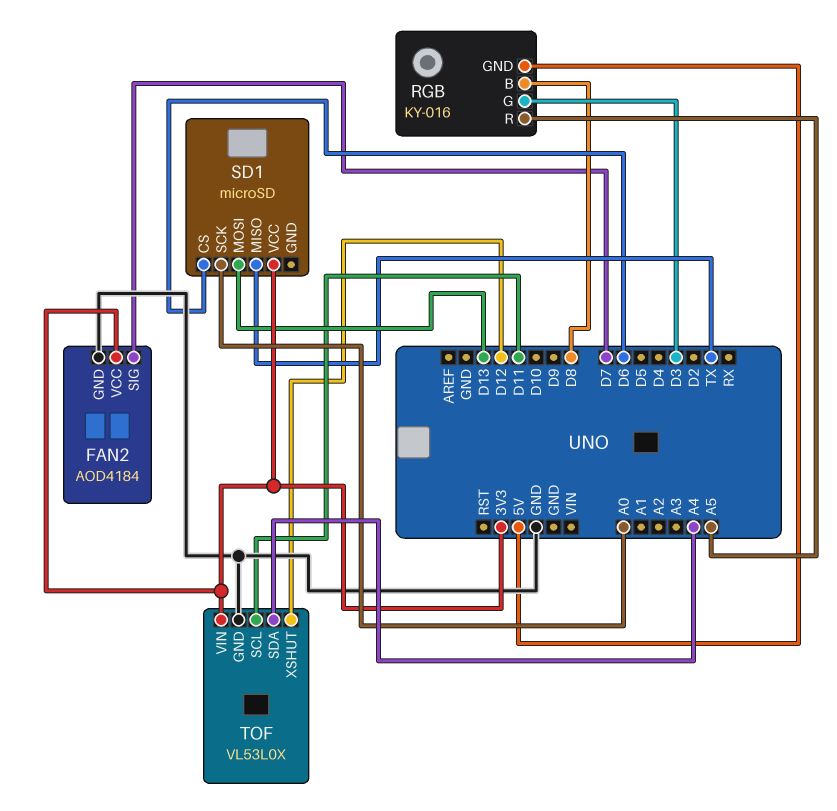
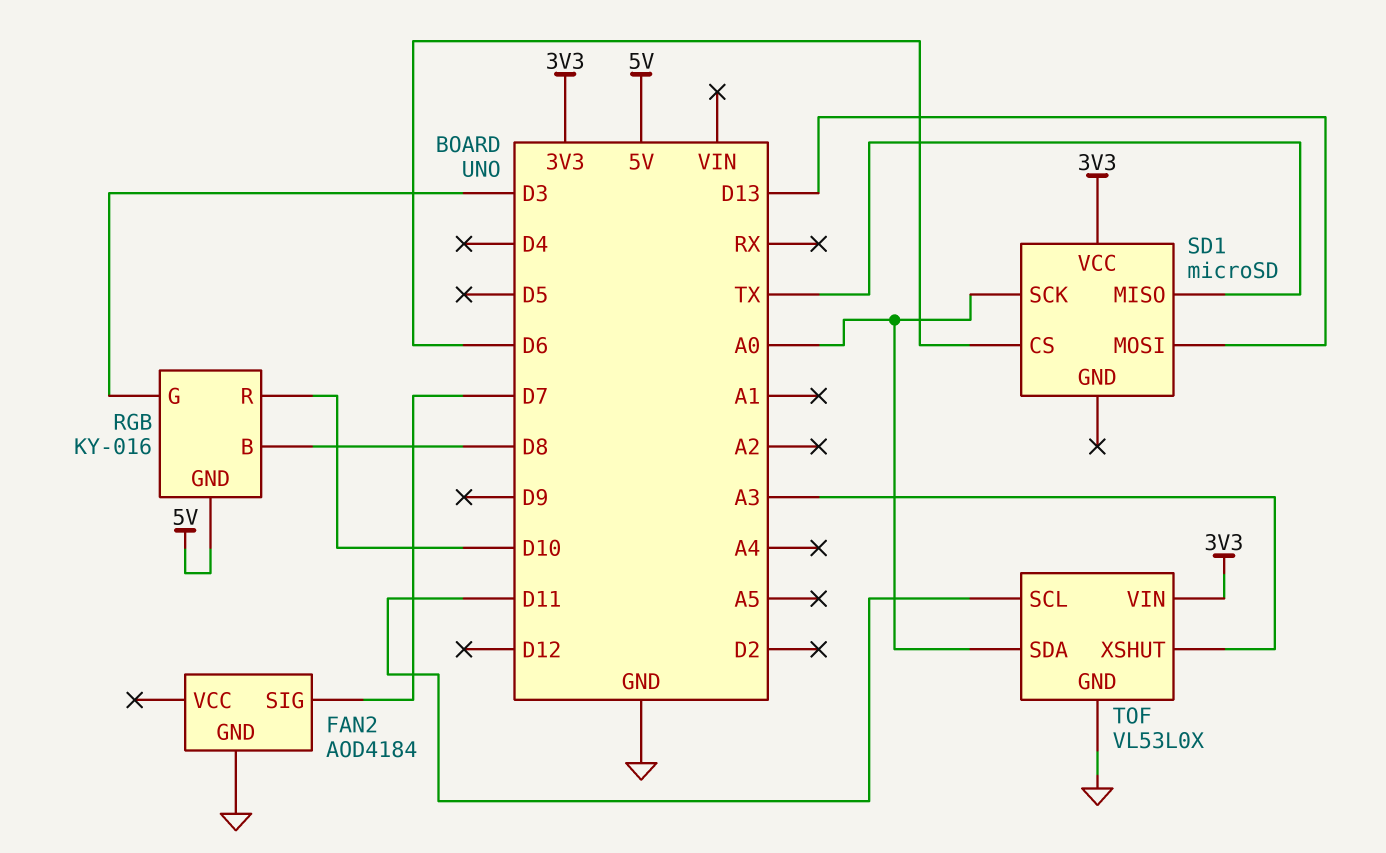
FAN2 pin VCC: 3V3 -> none
RGB pin R: A5 -> D10
TOF pin SDA: A4 -> A0
TOF pin XSHUT: D12 -> A3

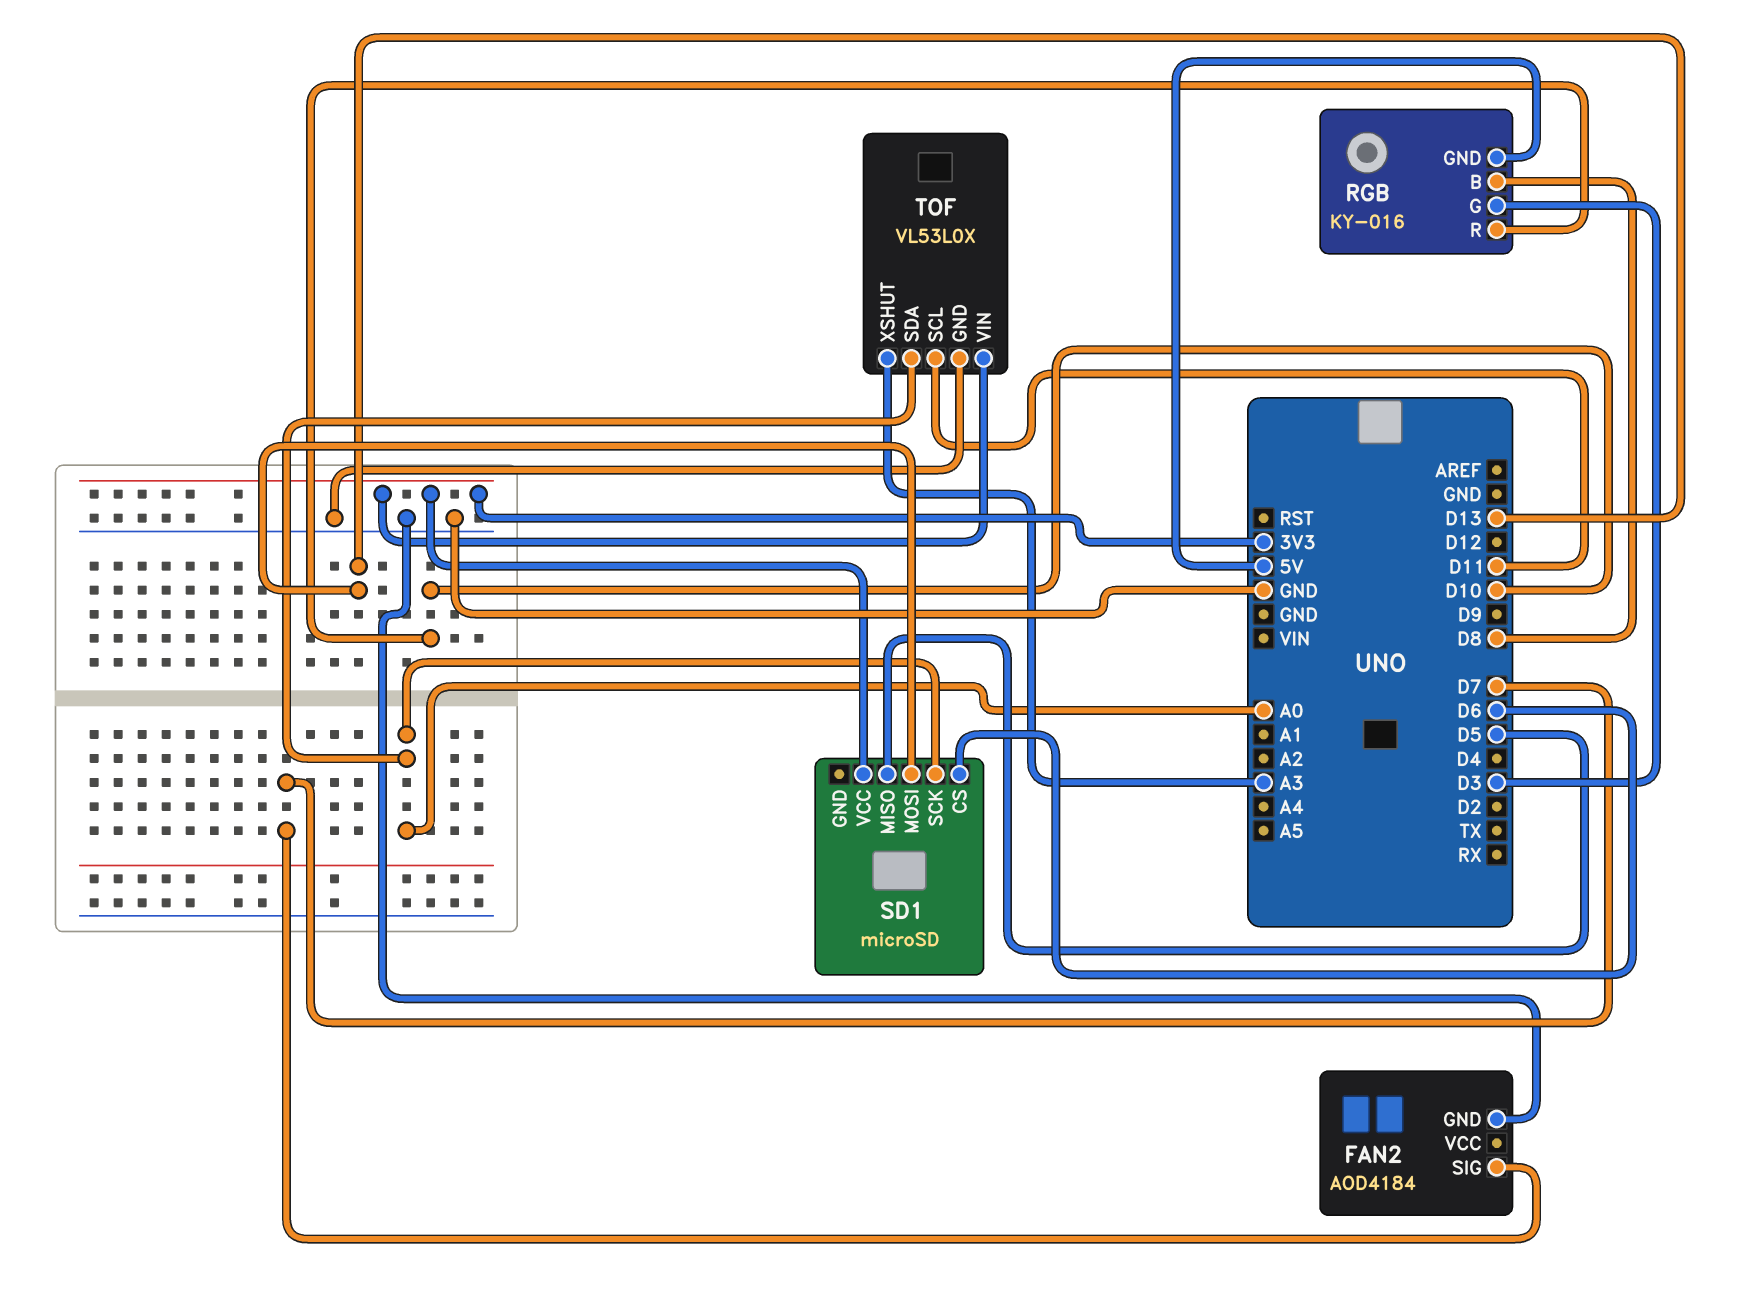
SD1 pin MISO: TX -> D5

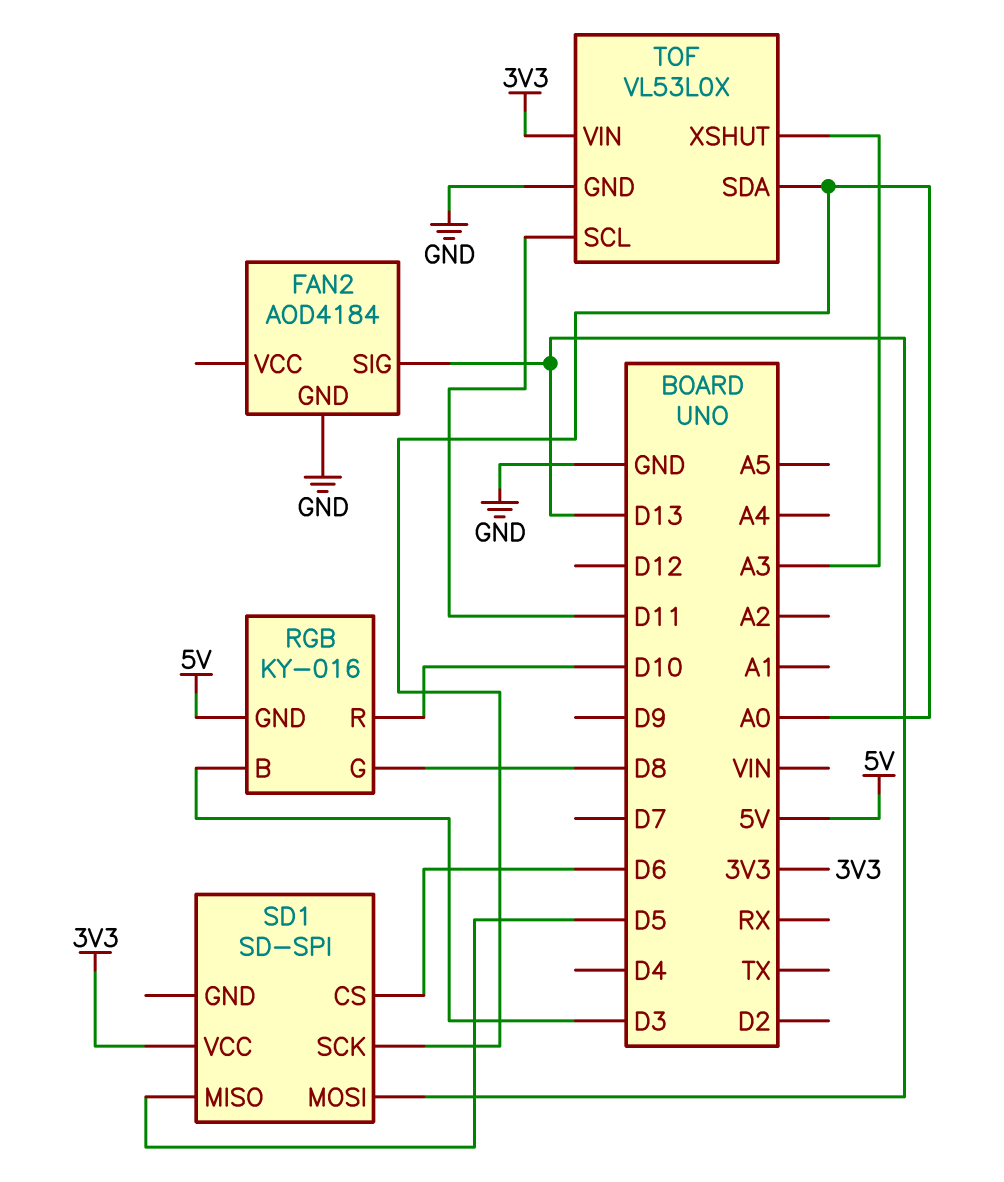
FAN2 pin SIG: D7 -> D13
RGB pin B: D8 -> D3
RGB pin G: D3 -> D8
SD1: microSD -> SD-SPI

